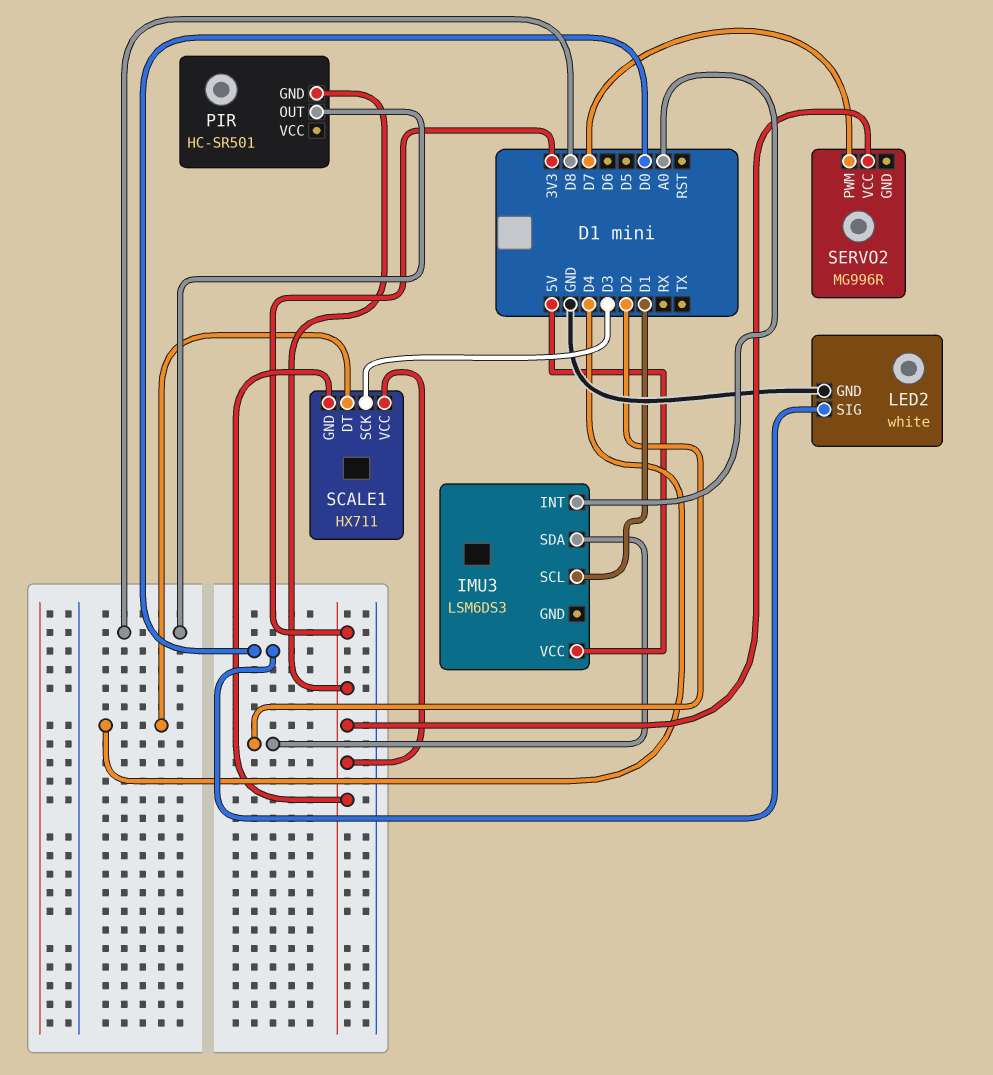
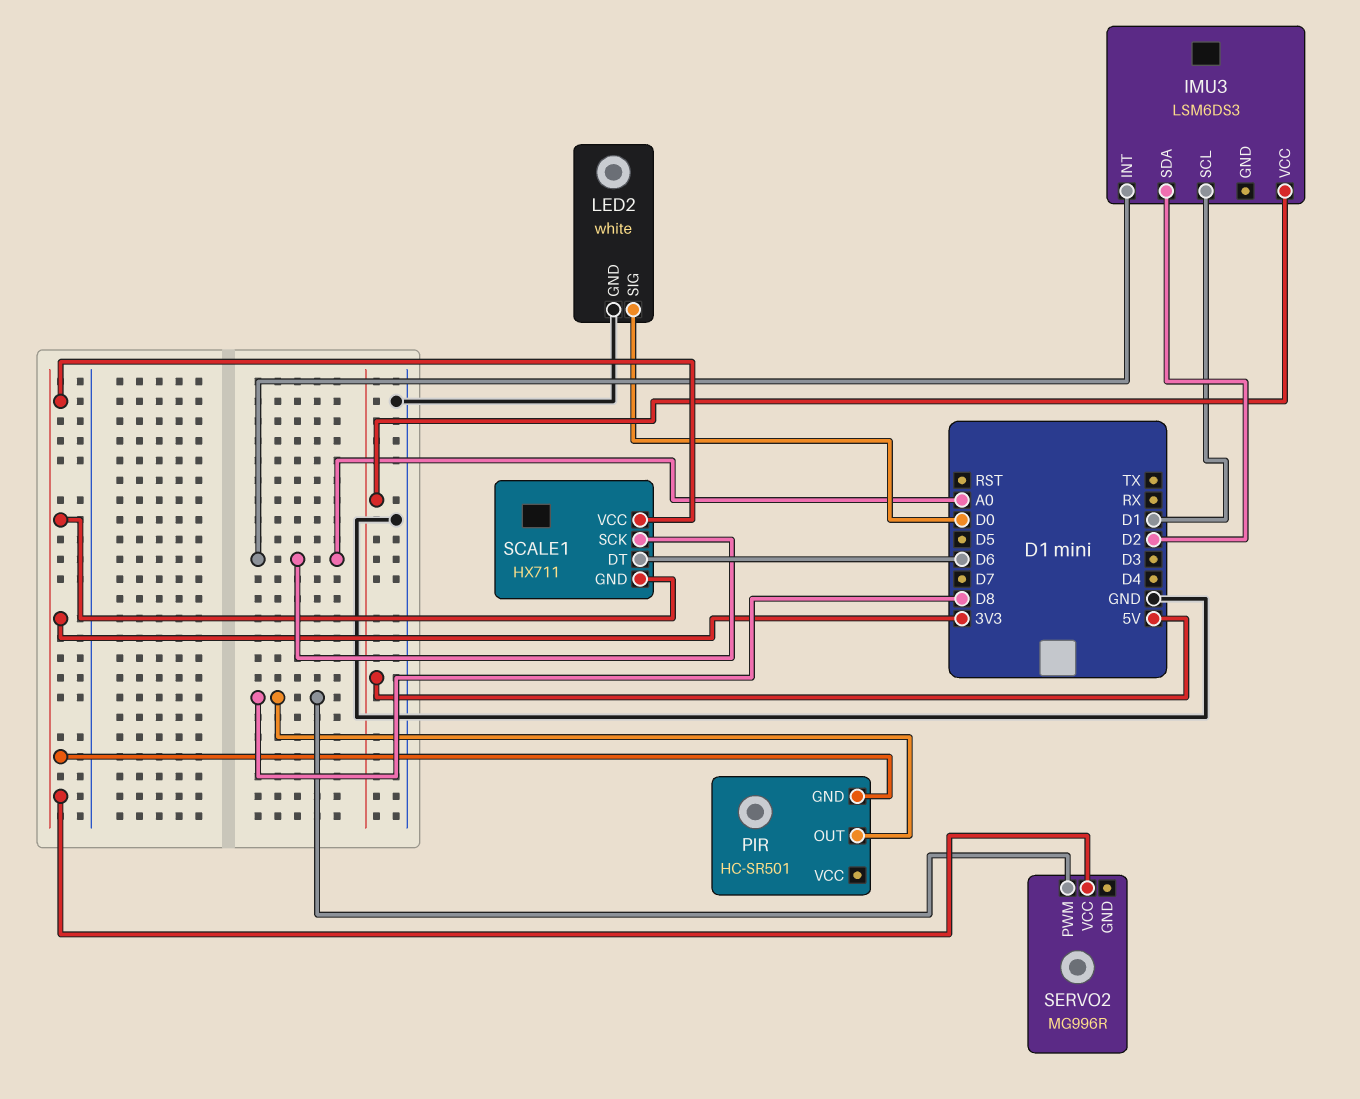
SCALE1 pin DT: D4 -> D6
SCALE1 pin SCK: D3 -> A0
SERVO2 pin PWM: D7 -> D8

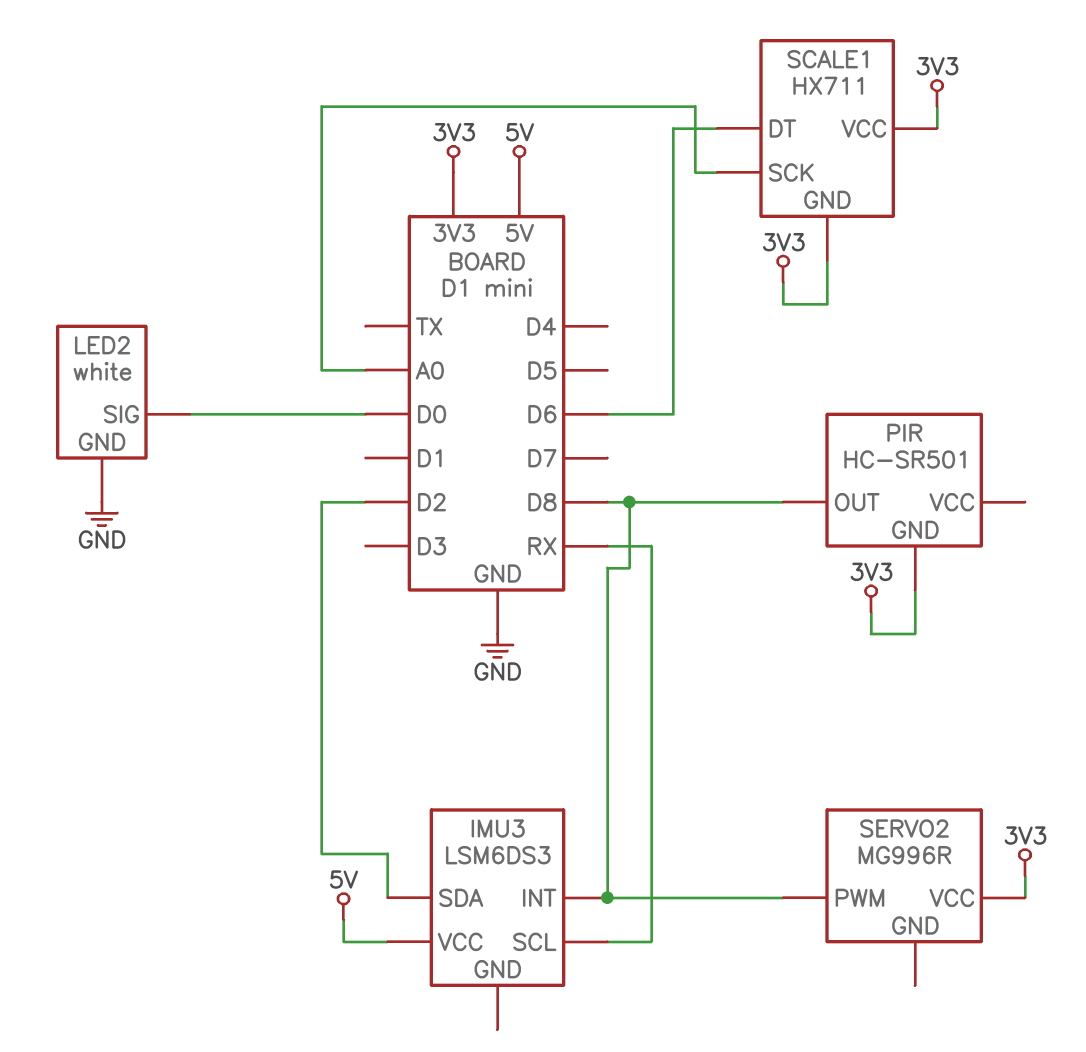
IMU3 pin INT: A0 -> D8
IMU3 pin SCL: D1 -> RX

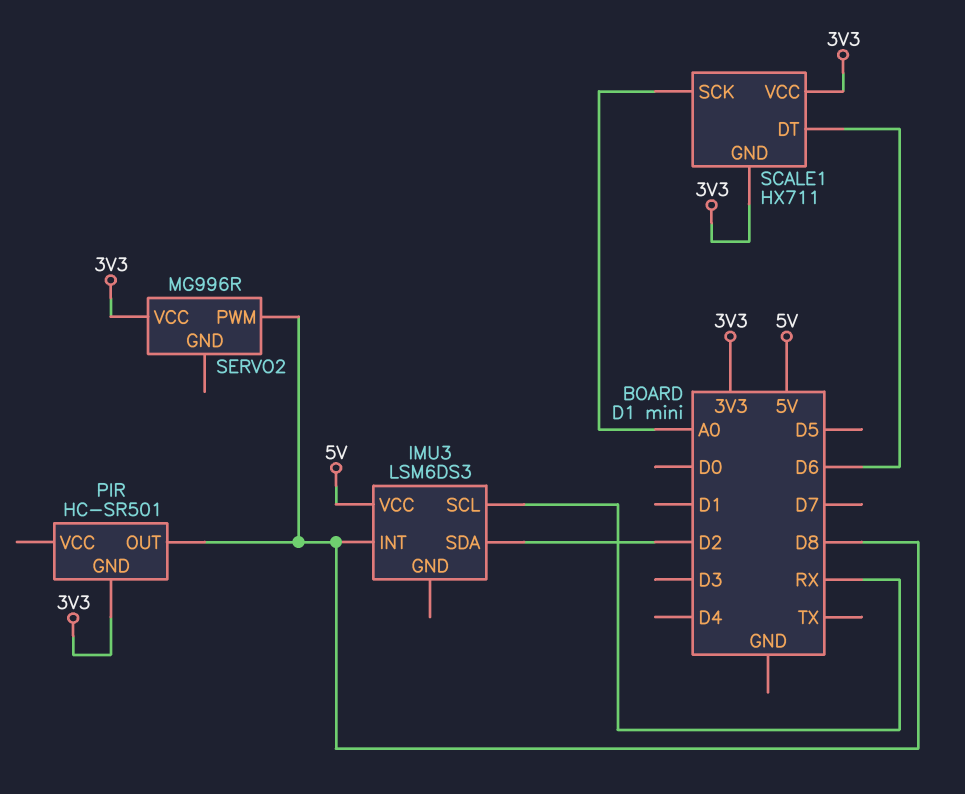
LED2: white -> none
LED2 pin GND: GND -> none
LED2 pin SIG: D0 -> none

